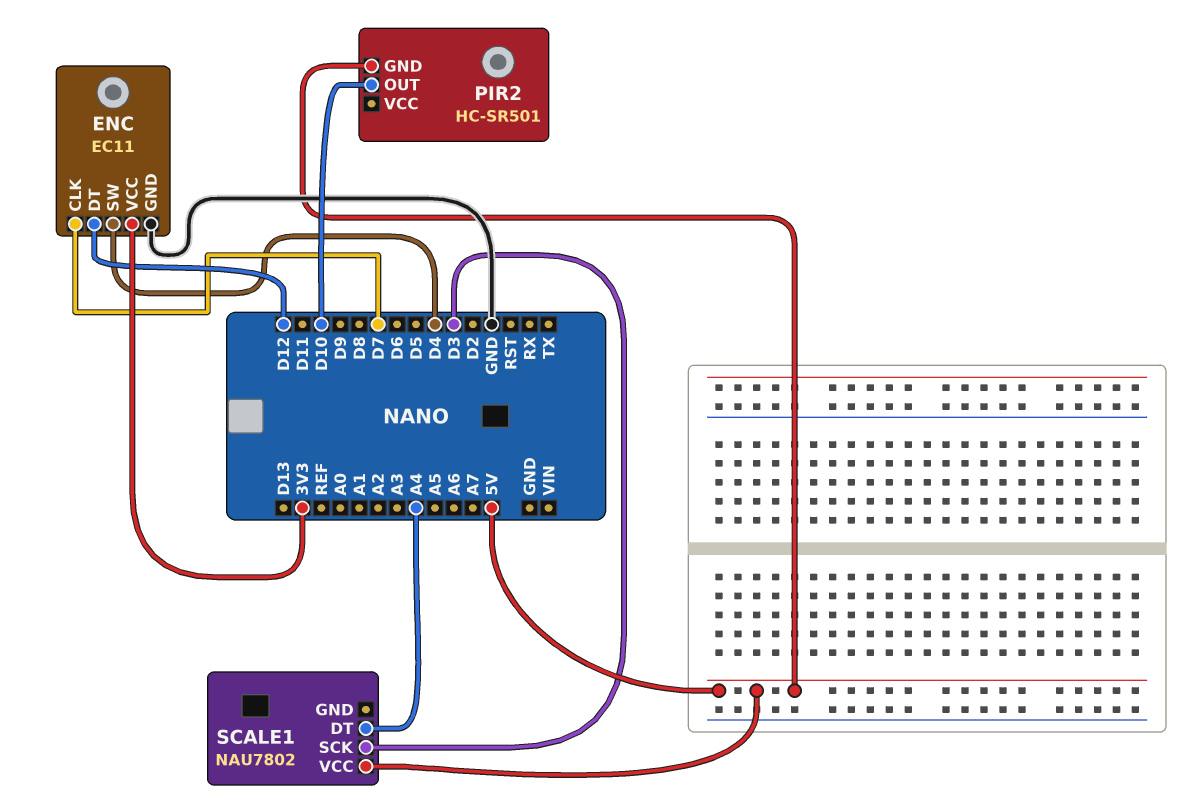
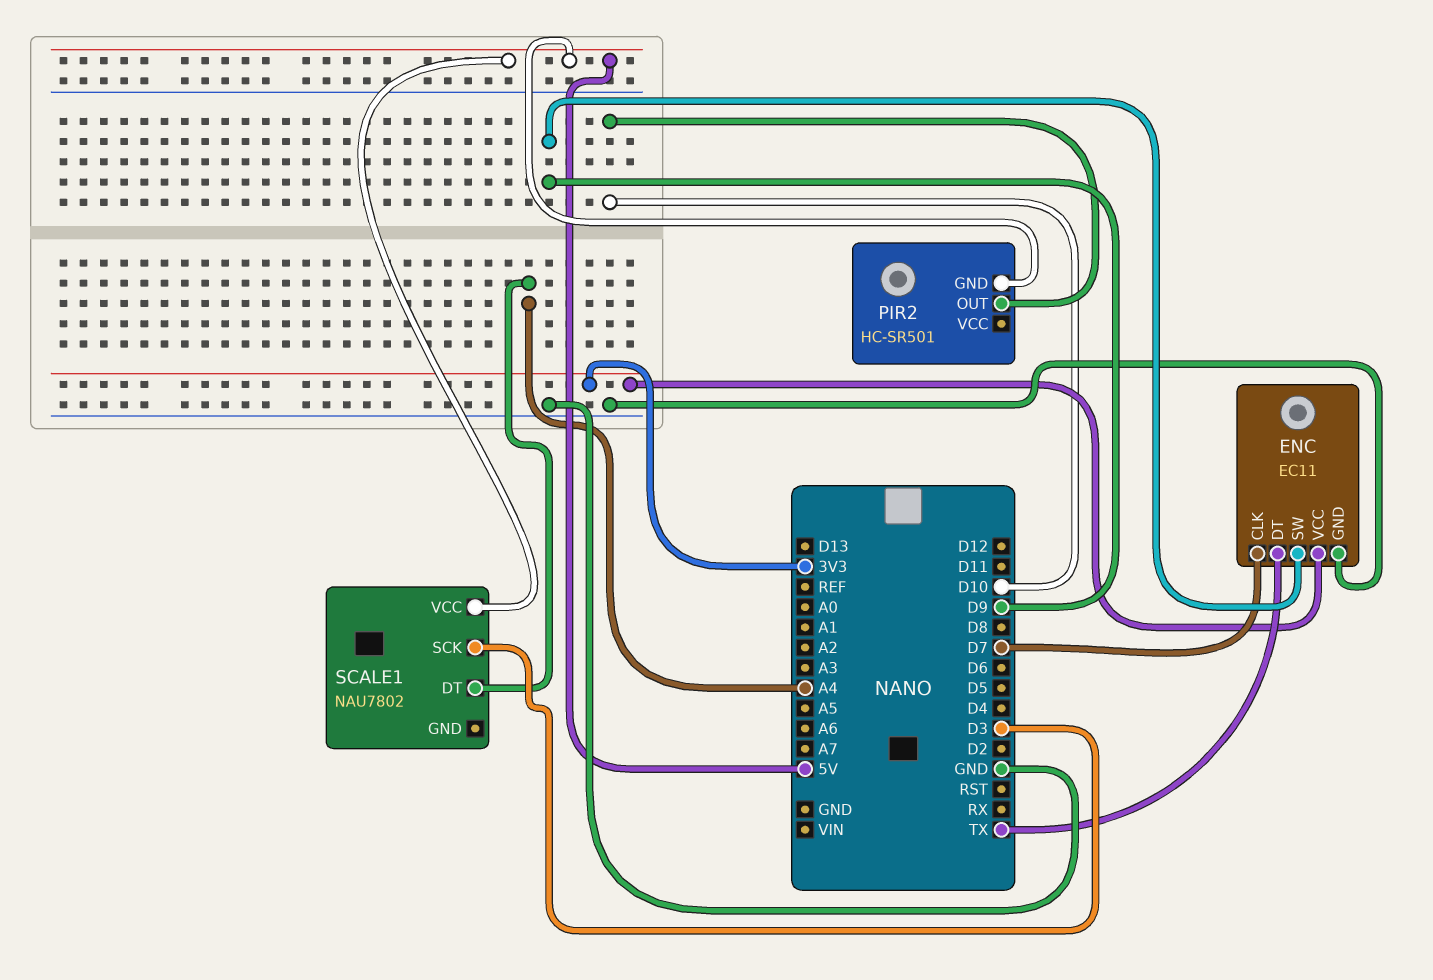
ENC pin DT: D12 -> TX
ENC pin SW: D4 -> D9

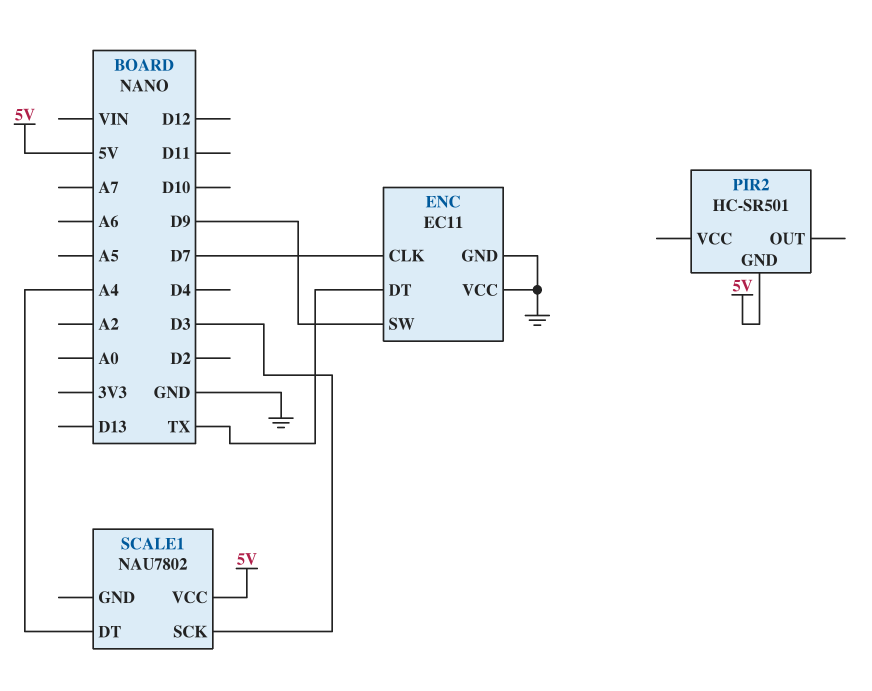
ENC pin VCC: 3V3 -> GND
PIR2 pin OUT: D10 -> none

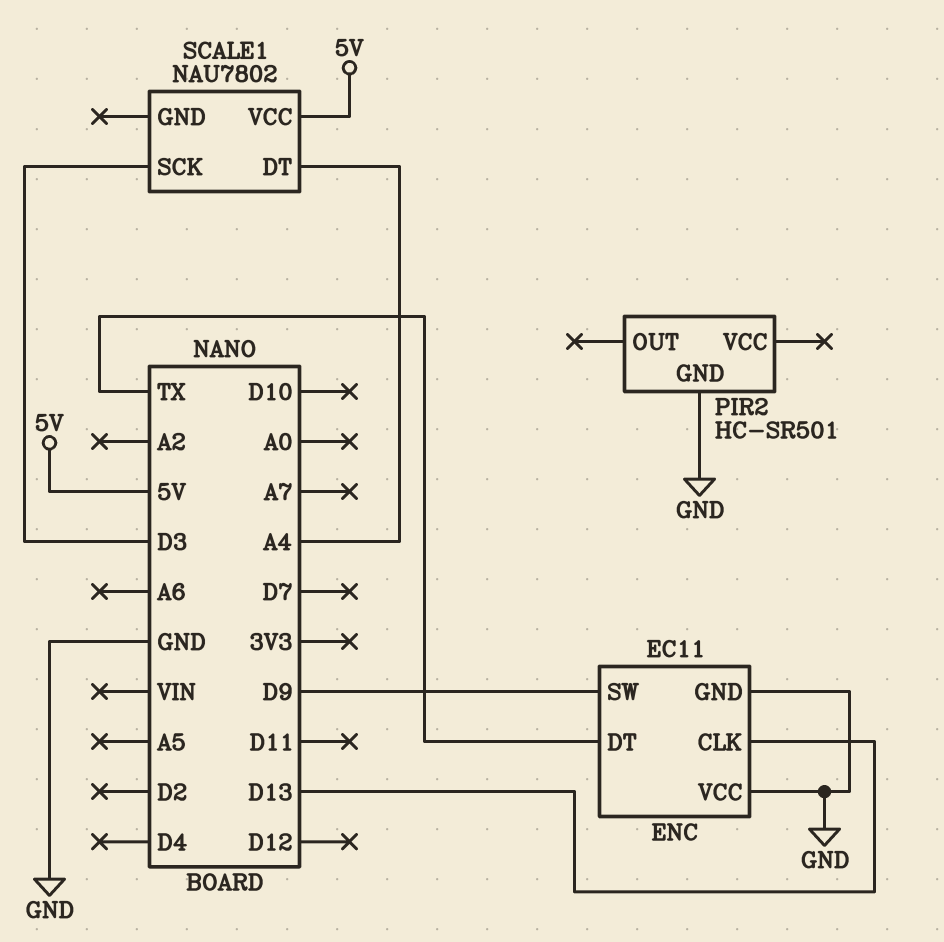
ENC pin CLK: D7 -> D13
PIR2 pin GND: 5V -> GND

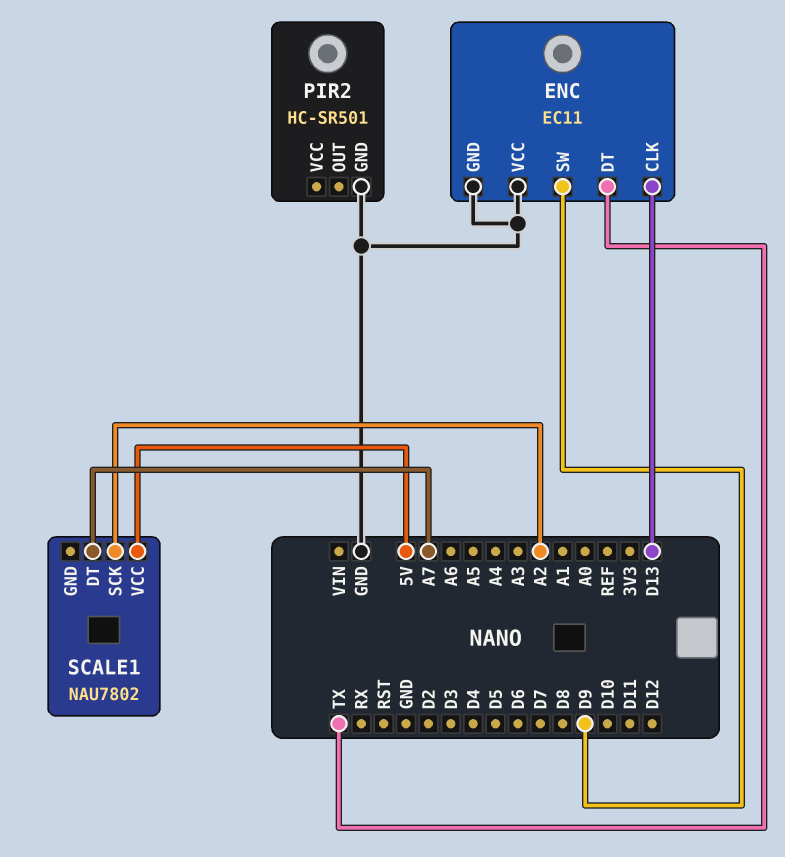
SCALE1 pin DT: A4 -> A7
SCALE1 pin SCK: D3 -> A2

